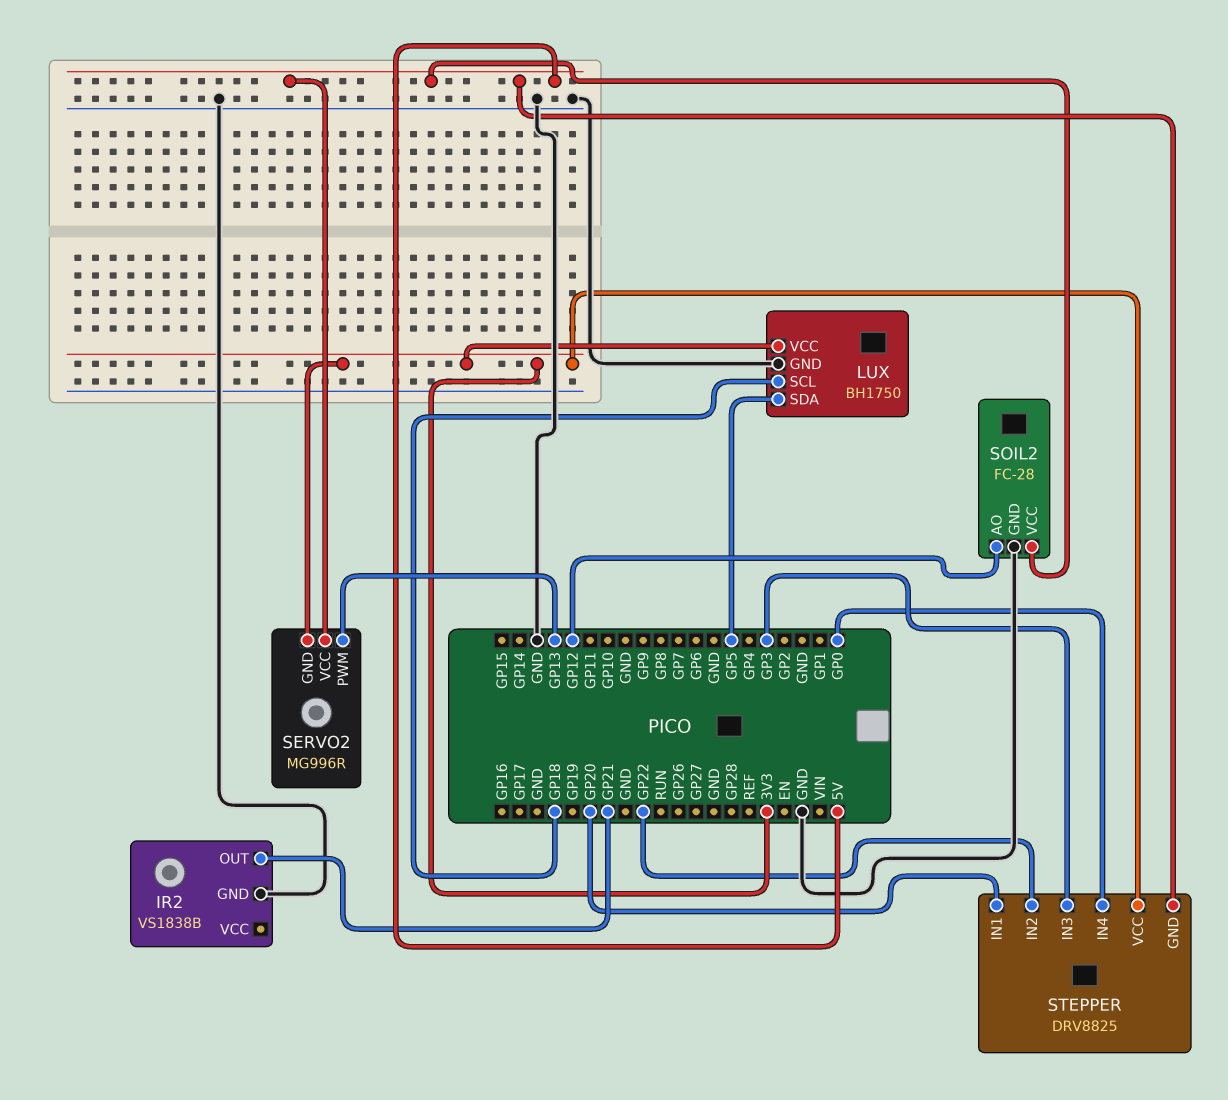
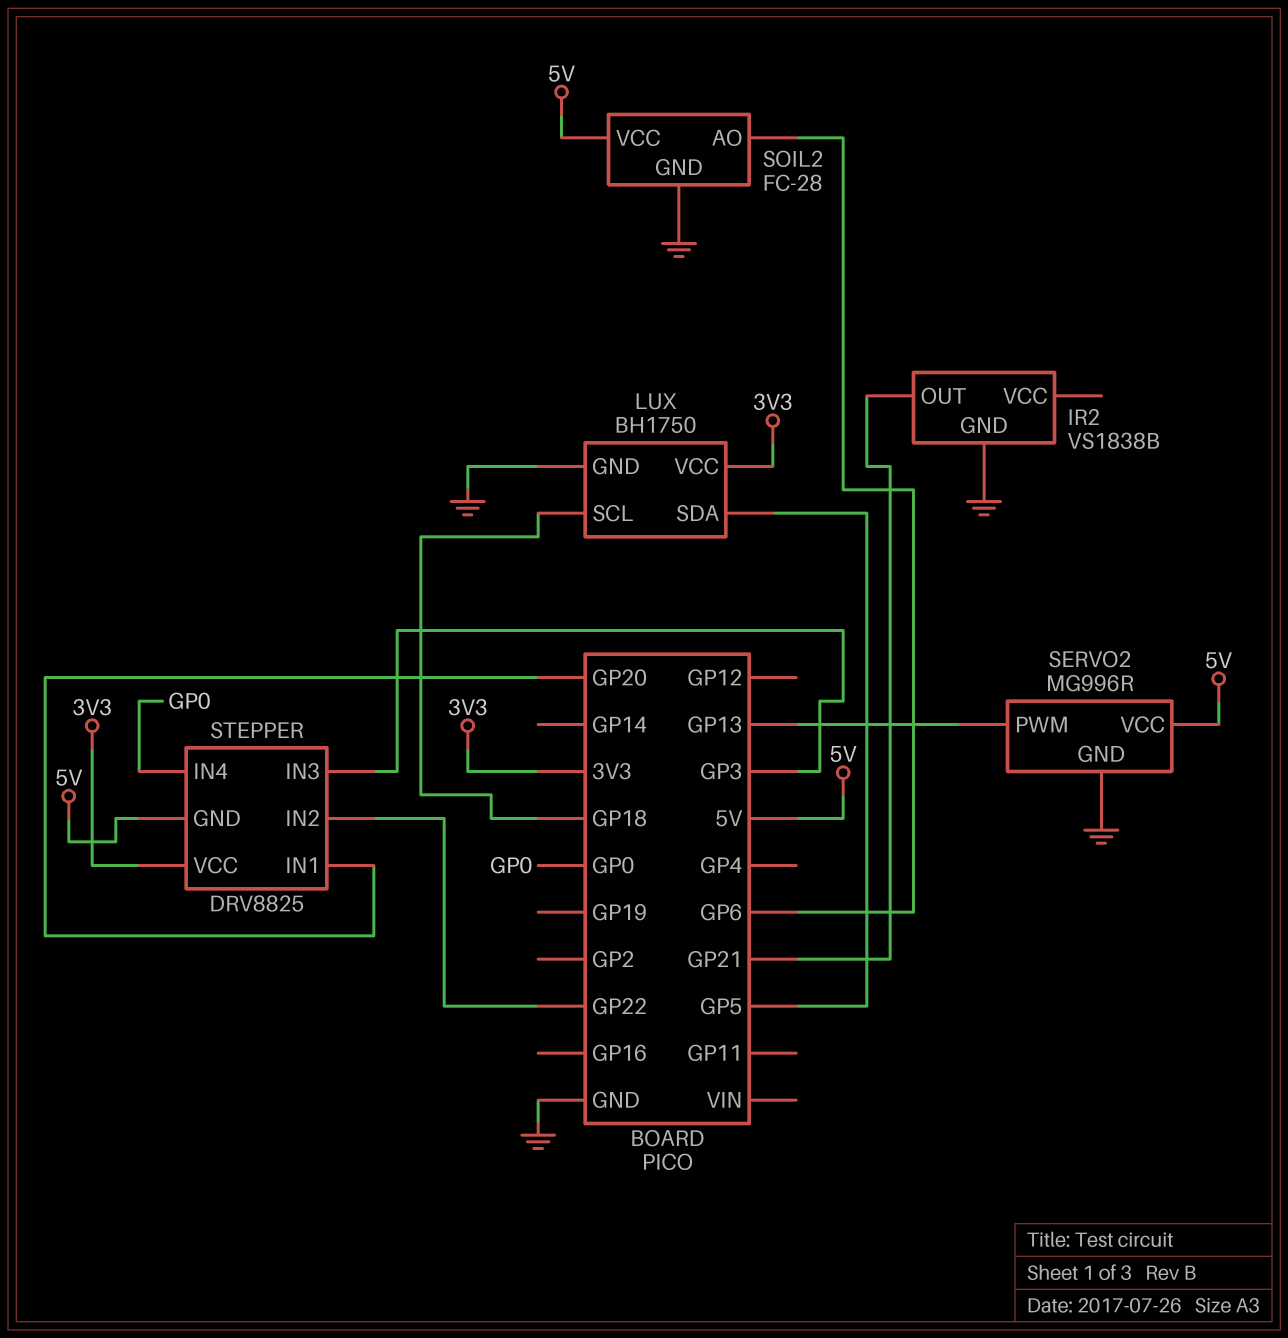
SERVO2 pin GND: 3V3 -> GND
SOIL2 pin AO: GP12 -> GP6

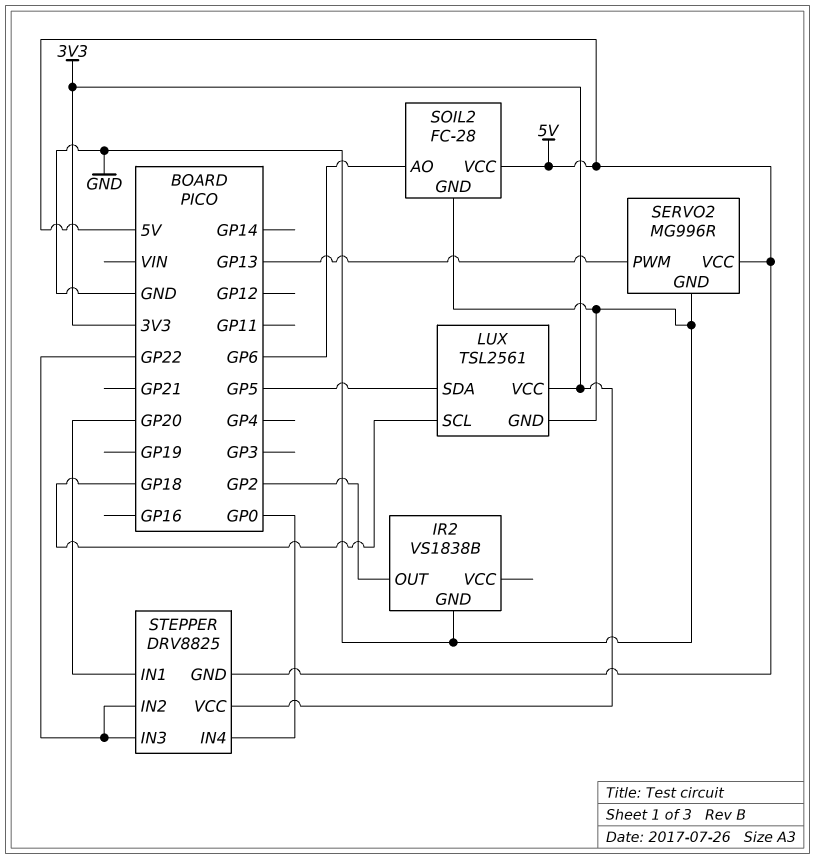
IR2 pin OUT: GP21 -> GP2
LUX: BH1750 -> TSL2561
STEPPER pin IN3: GP3 -> GP22

